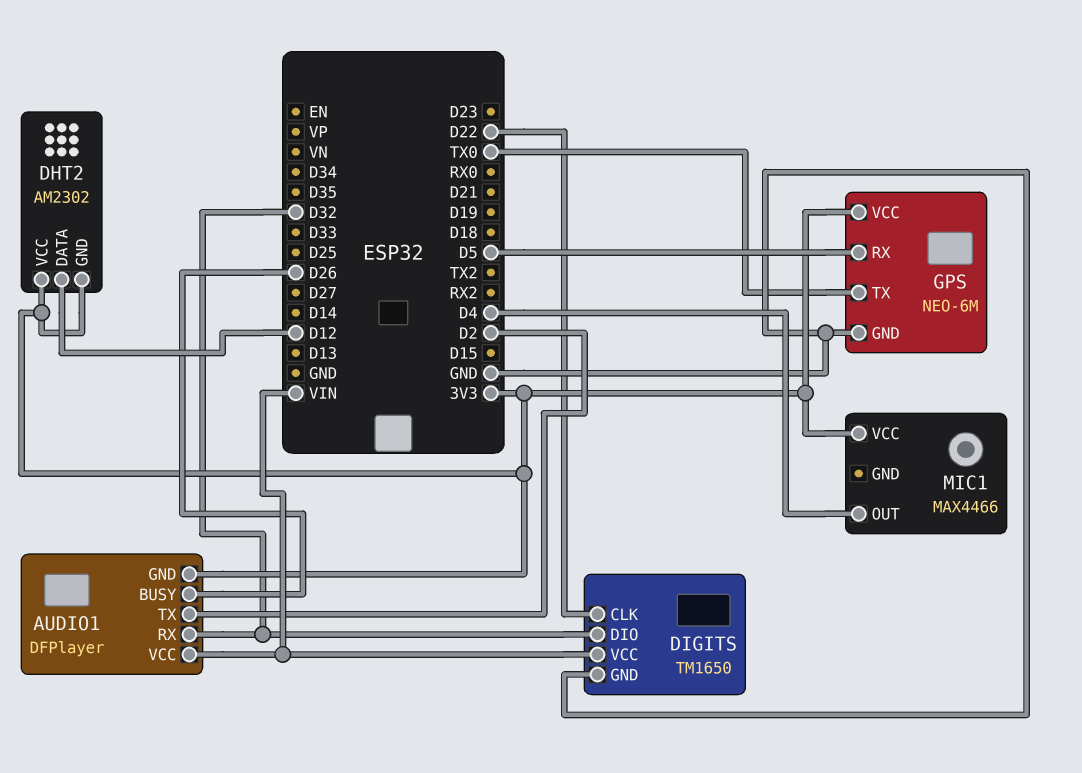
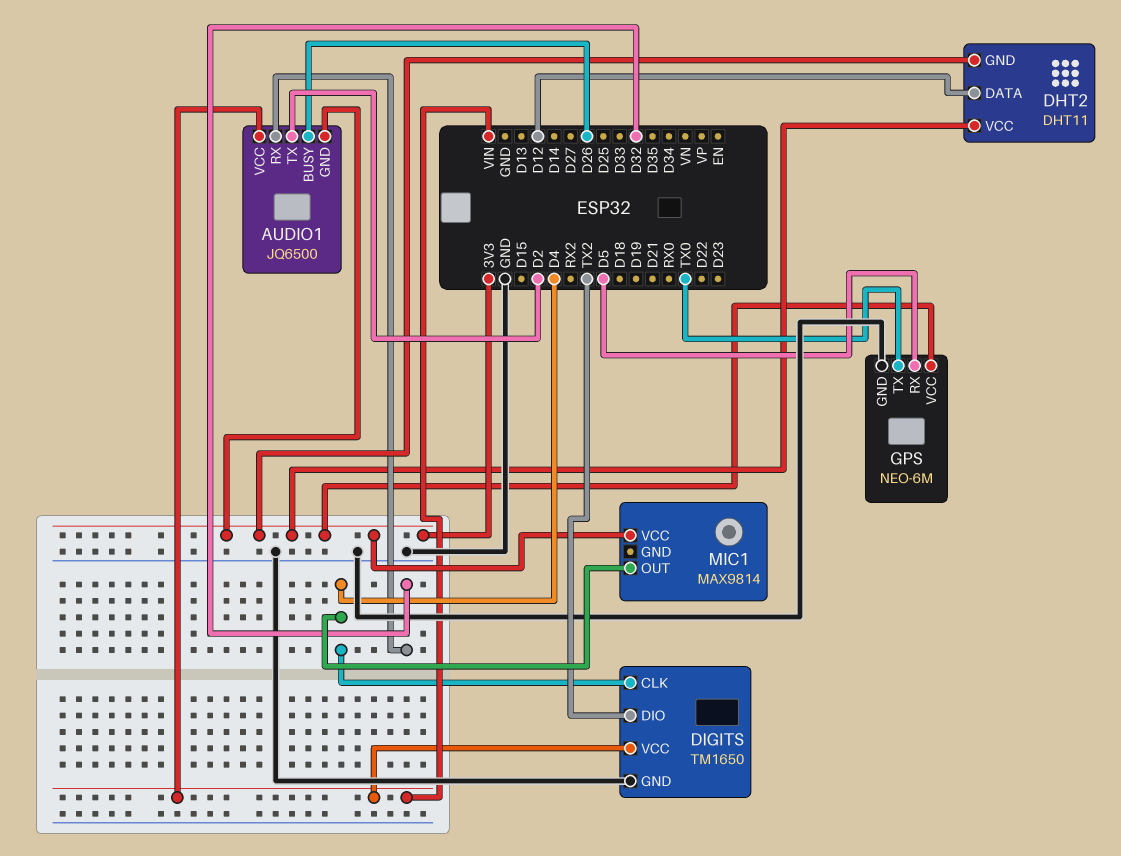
AUDIO1: DFPlayer -> JQ6500
DHT2: AM2302 -> DHT11
DIGITS pin CLK: D22 -> D4
DIGITS pin DIO: D32 -> TX2
MIC1: MAX4466 -> MAX9814

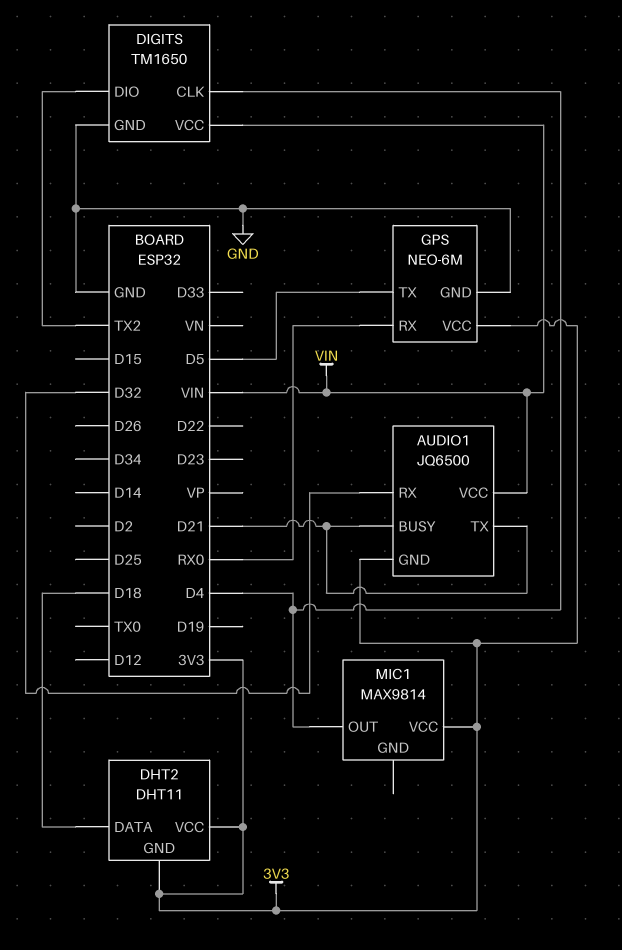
AUDIO1 pin BUSY: D26 -> D21
AUDIO1 pin TX: D2 -> D21
DHT2 pin DATA: D12 -> D18
GPS pin RX: D5 -> RX0
GPS pin TX: TX0 -> D5

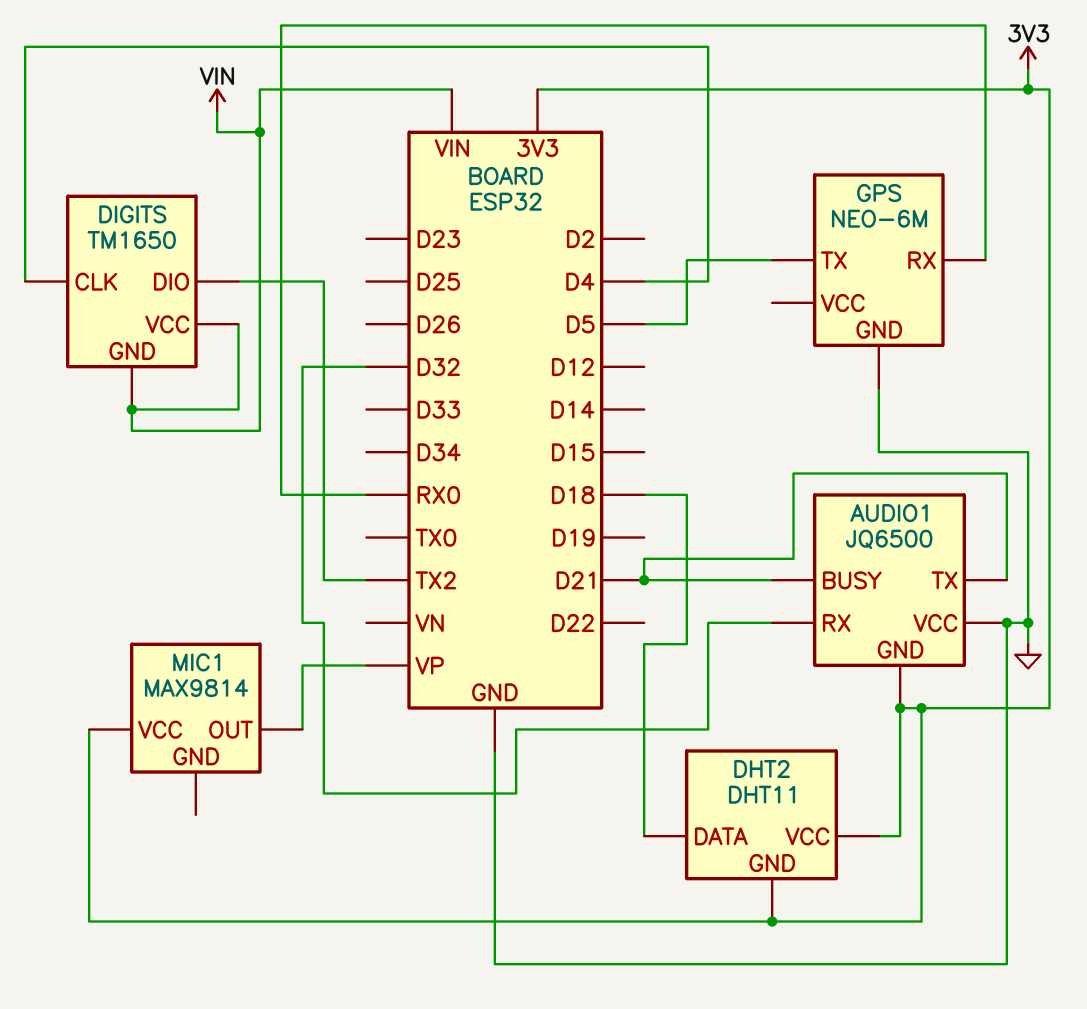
AUDIO1 pin VCC: VIN -> GND
DIGITS pin GND: GND -> VIN
GPS pin VCC: 3V3 -> none
MIC1 pin OUT: D4 -> VP

